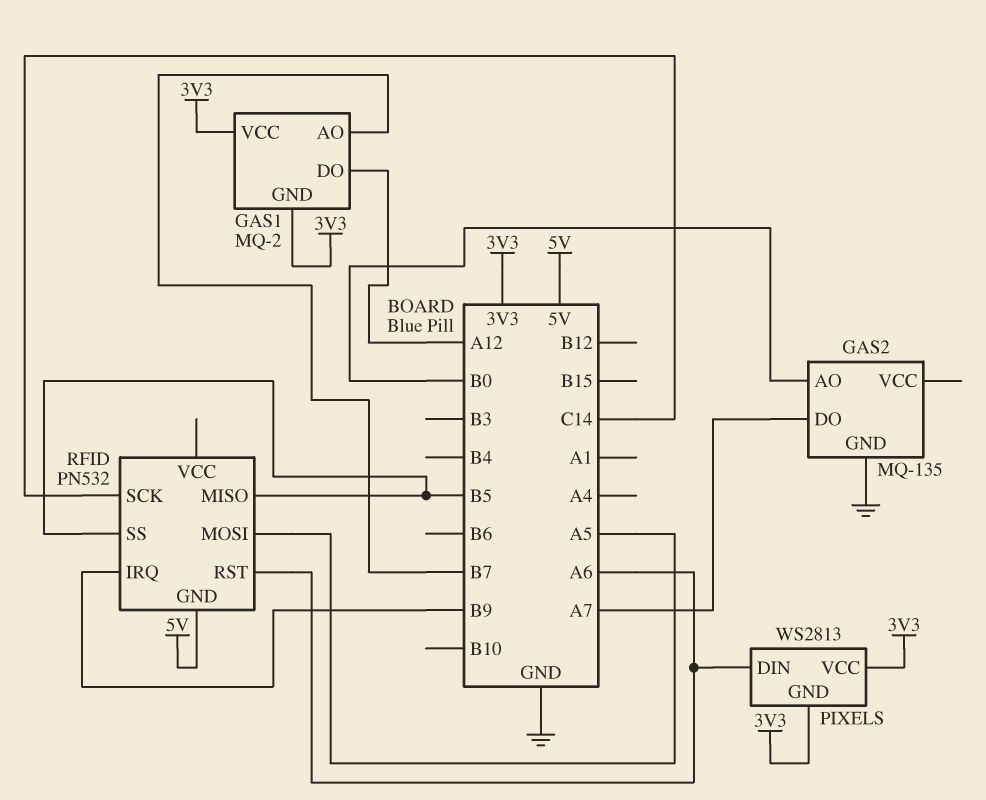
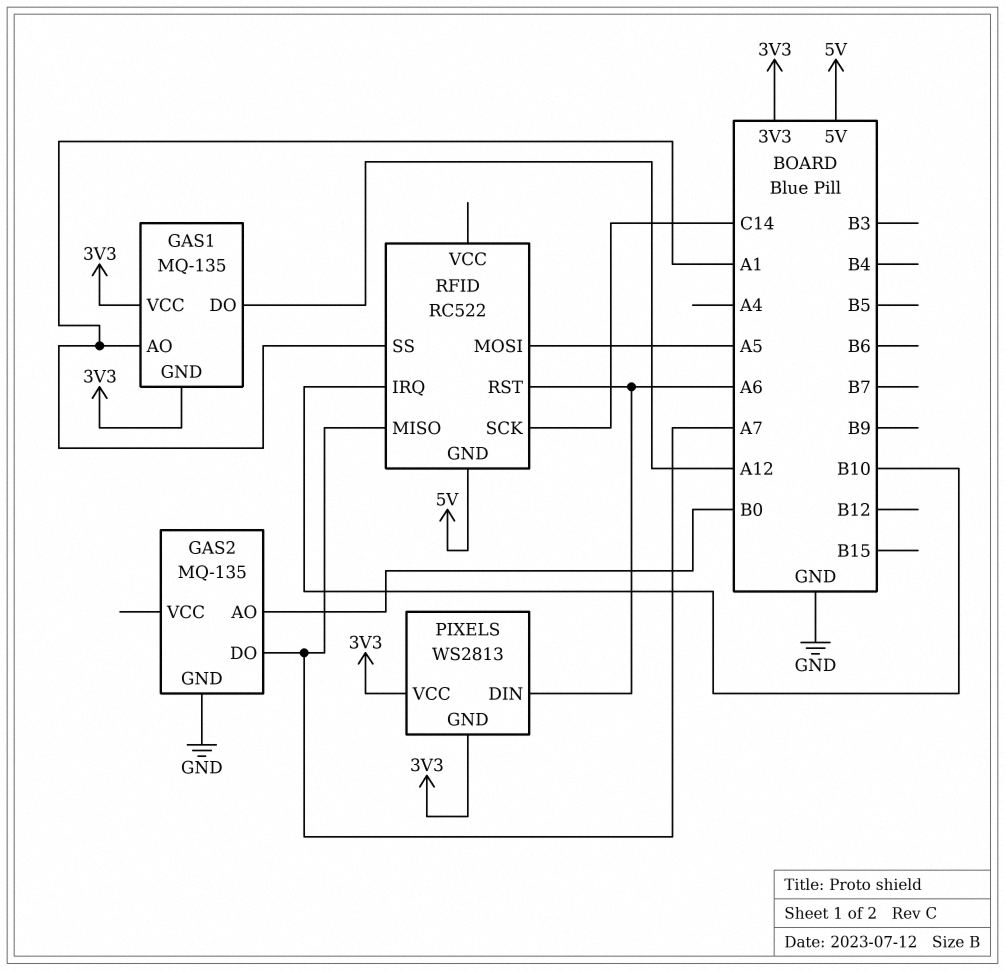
GAS1: MQ-2 -> MQ-135
GAS1 pin AO: B7 -> A1
RFID: PN532 -> RC522
RFID pin IRQ: B9 -> B10
RFID pin MISO: B5 -> A7
RFID pin SS: B5 -> A1

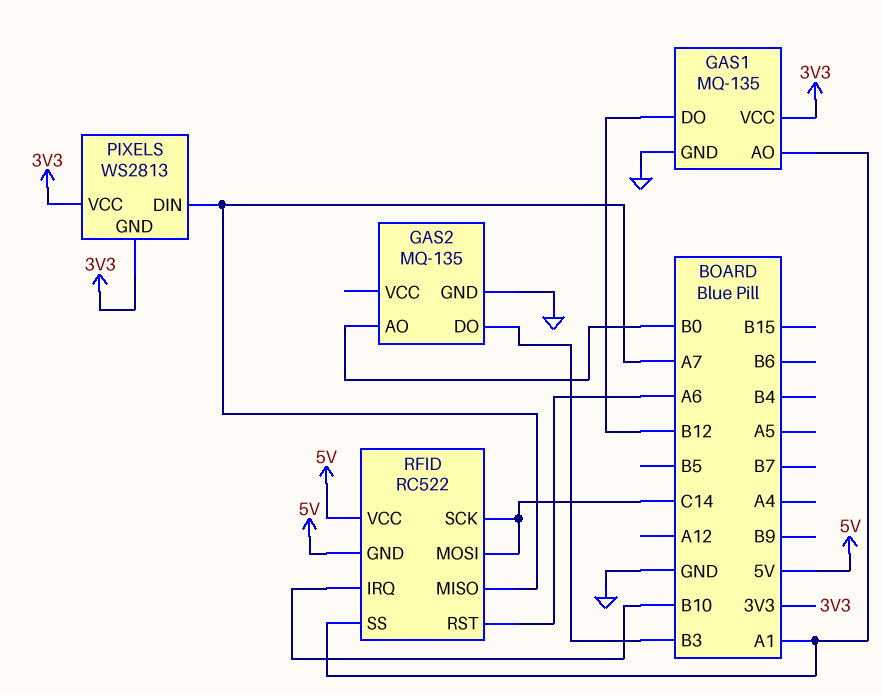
GAS1 pin DO: A12 -> B12
GAS1 pin GND: 3V3 -> GND
GAS2 pin DO: A7 -> B3
PIXELS pin DIN: A6 -> A7
RFID pin MOSI: A5 -> C14
RFID pin VCC: none -> 5V

